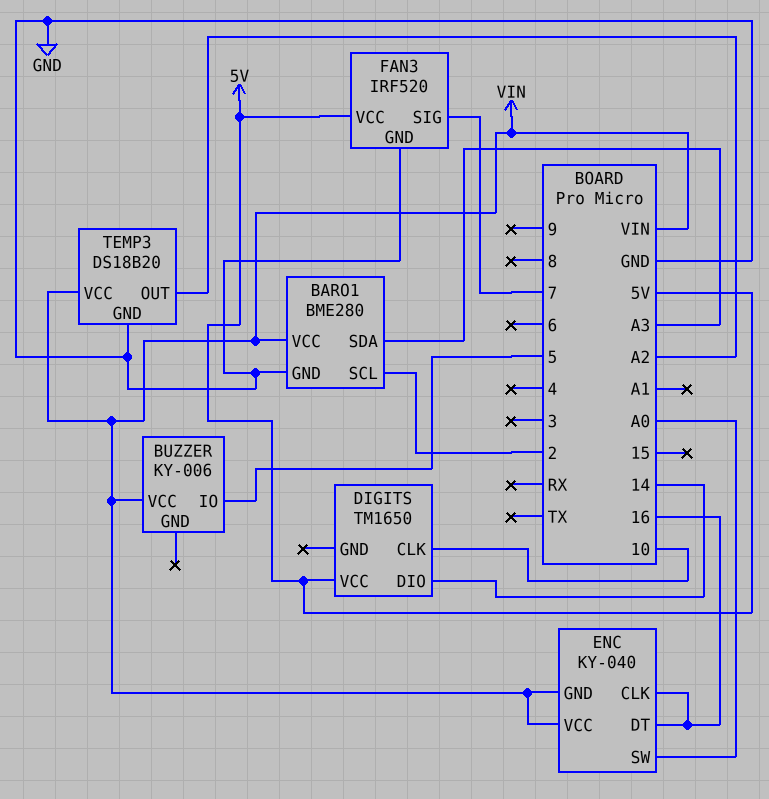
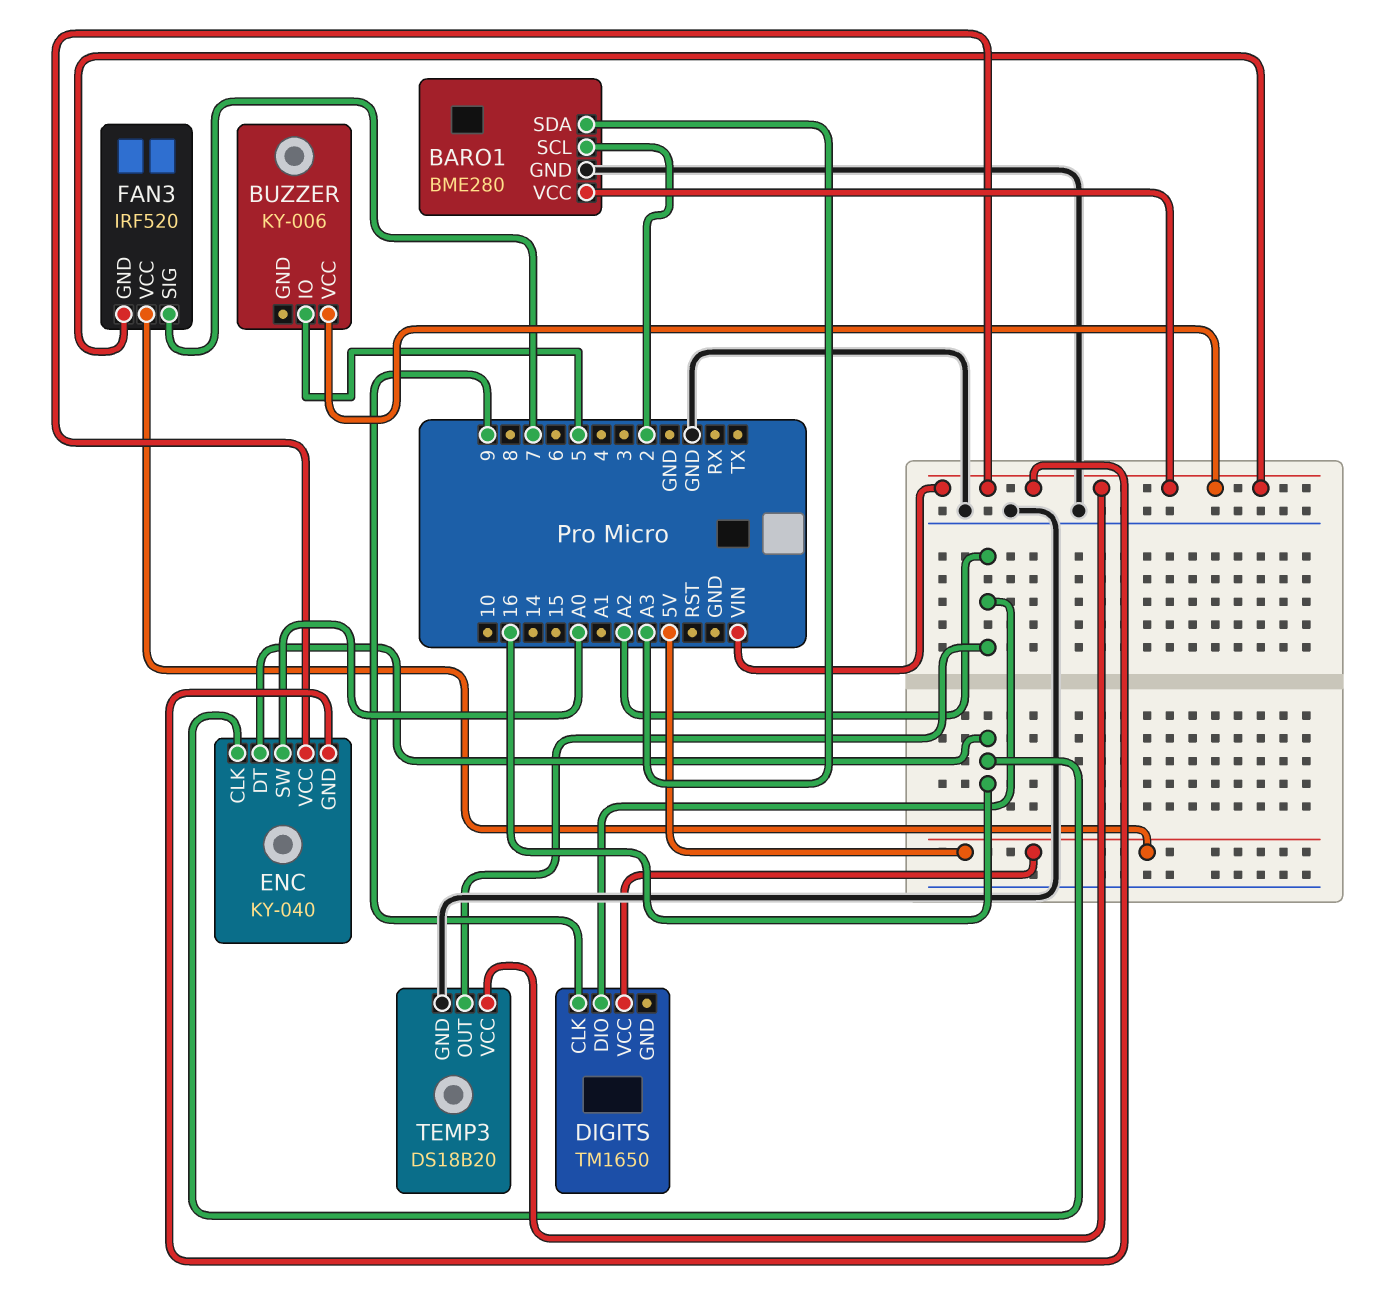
DIGITS pin CLK: 10 -> 9
DIGITS pin DIO: 14 -> A2
FAN3 pin GND: GND -> VIN

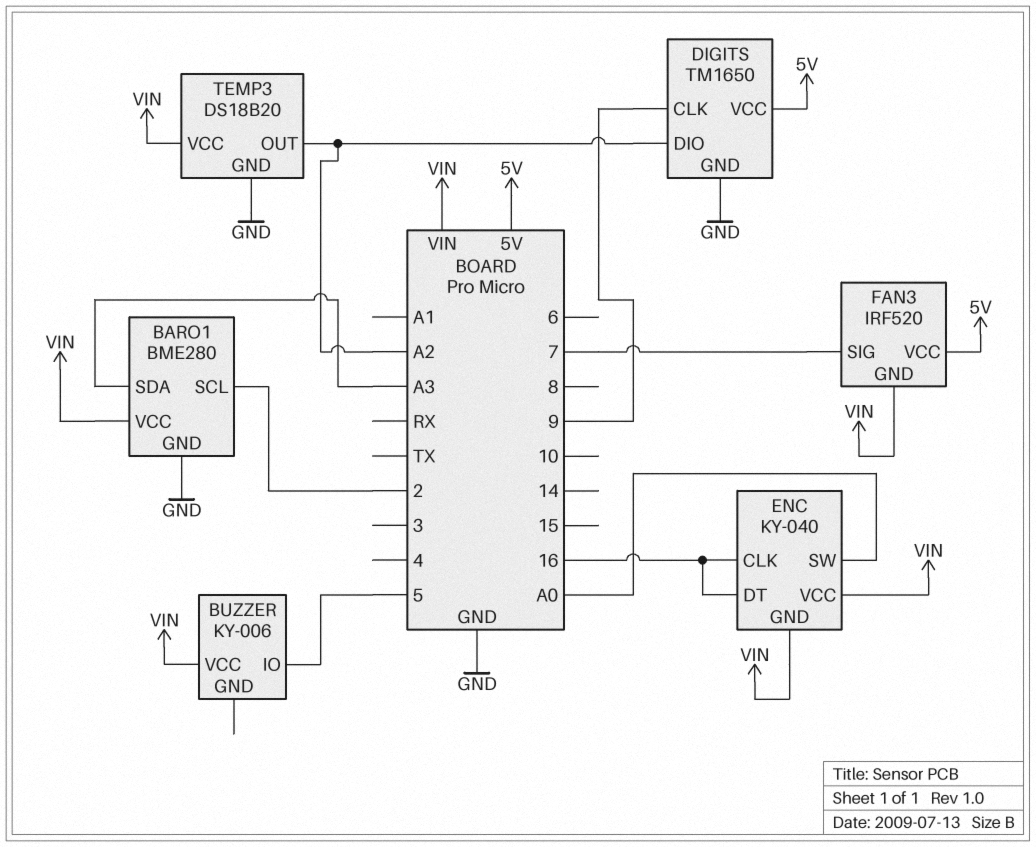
DIGITS pin GND: none -> GND

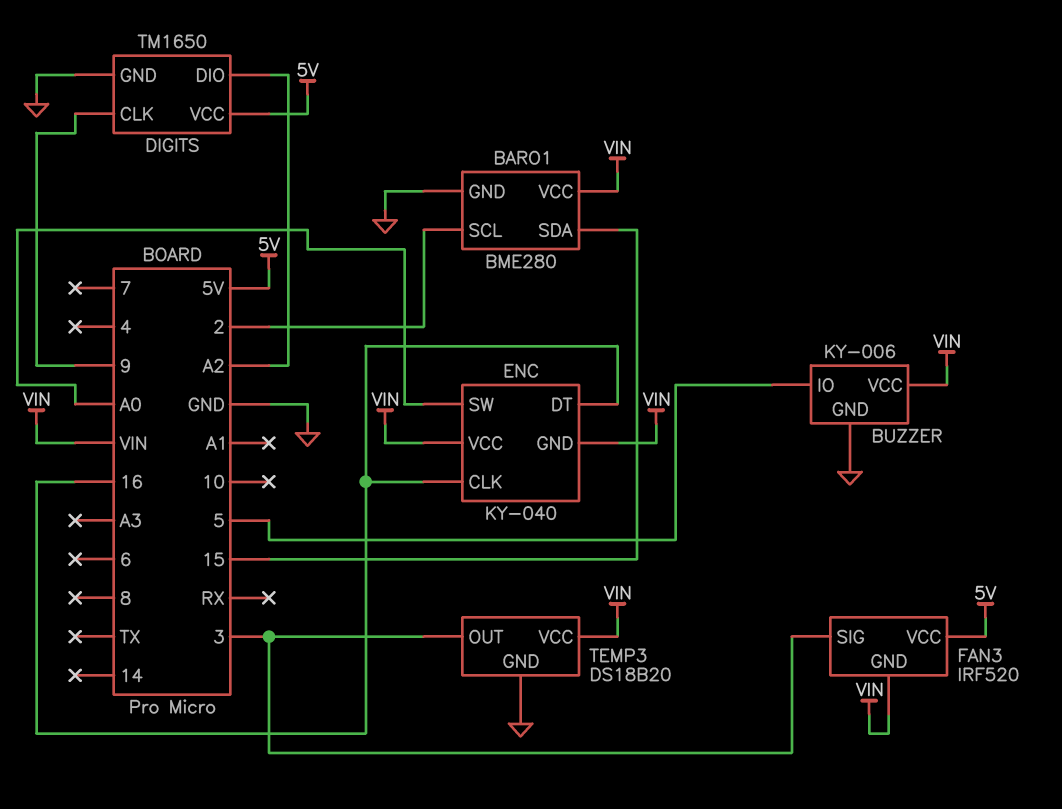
BARO1 pin SDA: A3 -> 15
BUZZER pin GND: none -> GND
FAN3 pin SIG: 7 -> 3
TEMP3 pin OUT: A2 -> 3

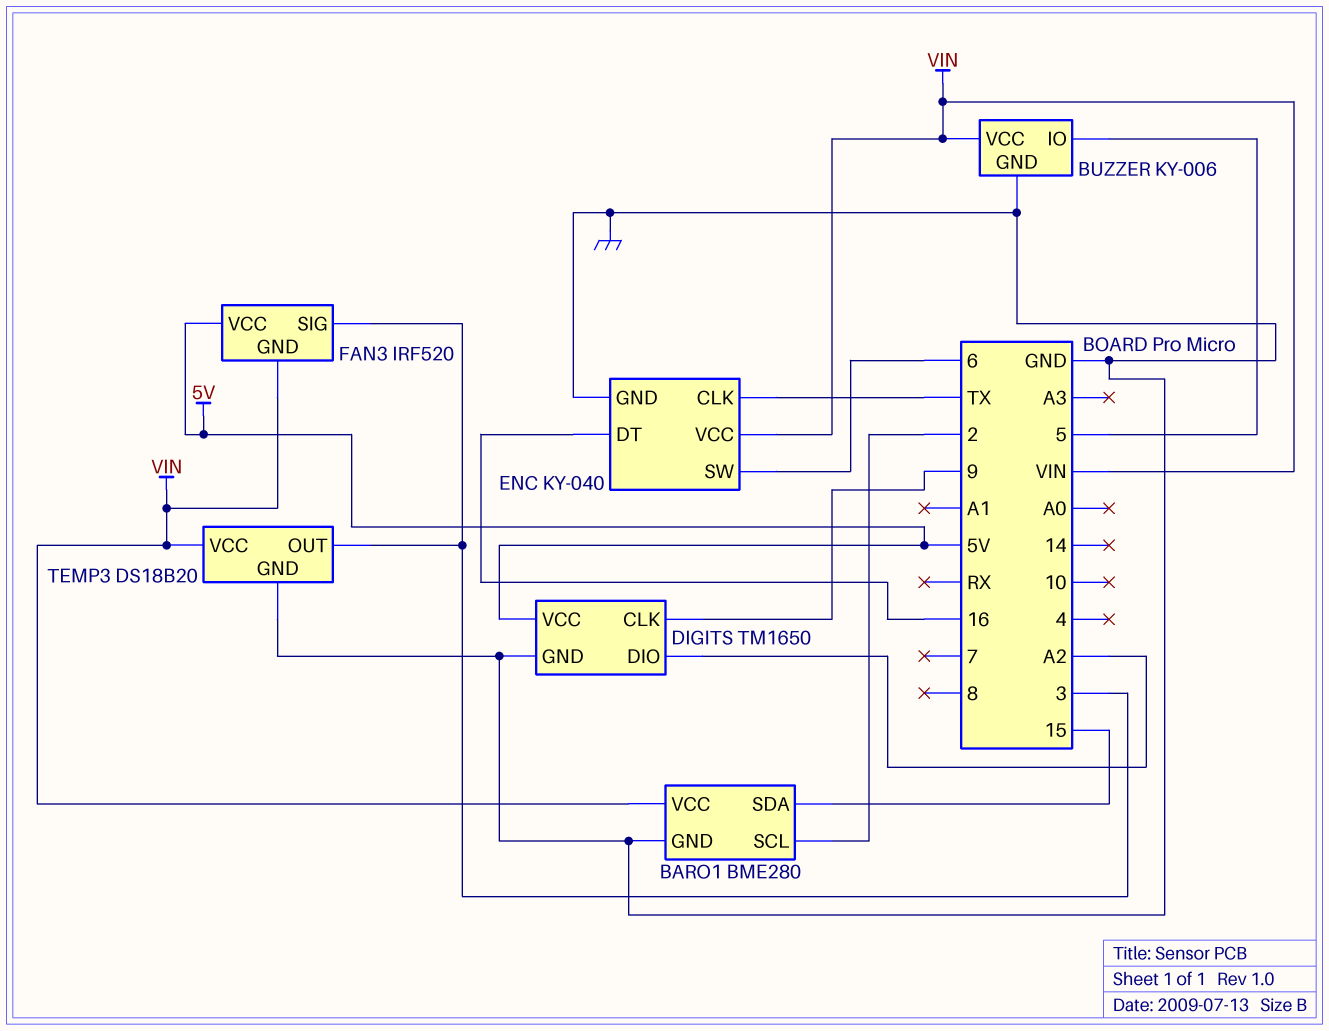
ENC pin CLK: 16 -> TX
ENC pin GND: VIN -> GND
ENC pin SW: A0 -> 6

